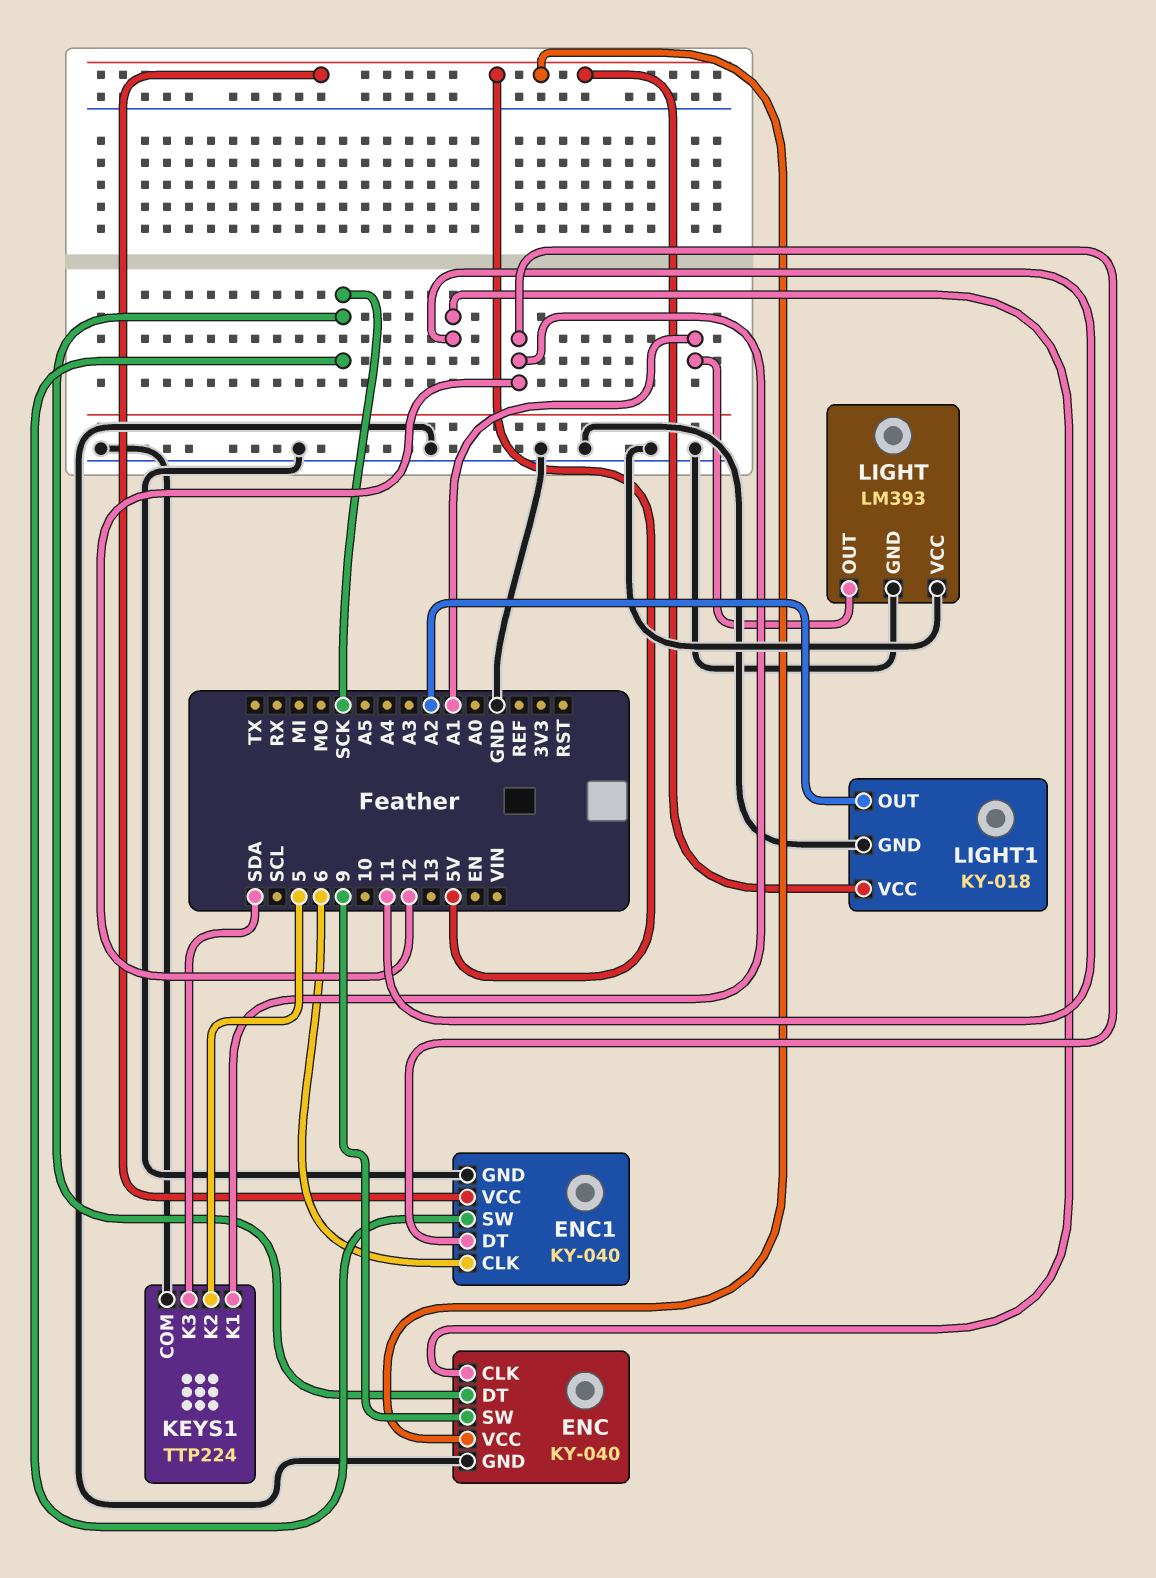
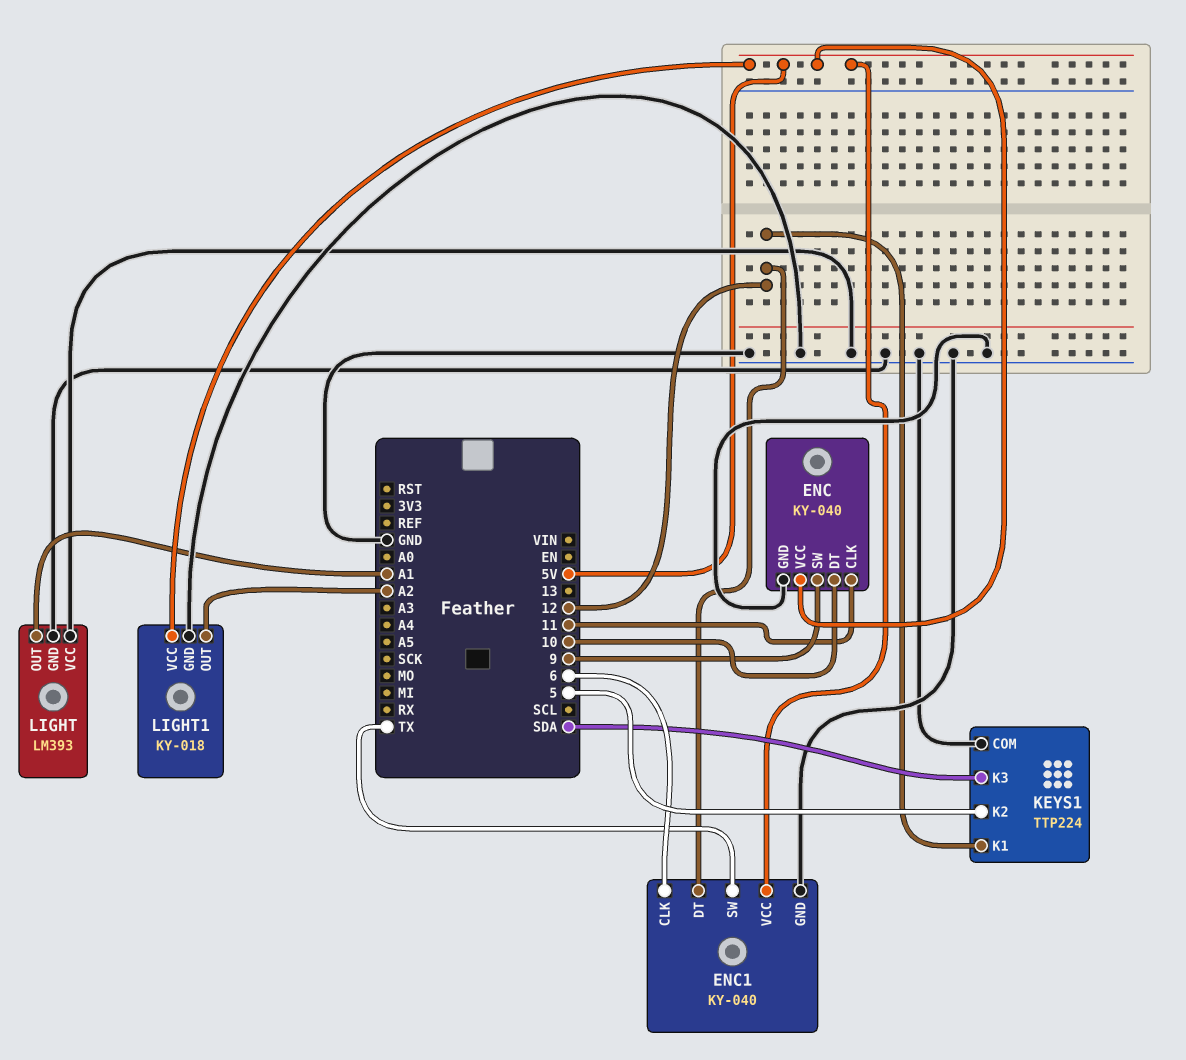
ENC pin DT: SCK -> 10
ENC1 pin SW: SCK -> TX

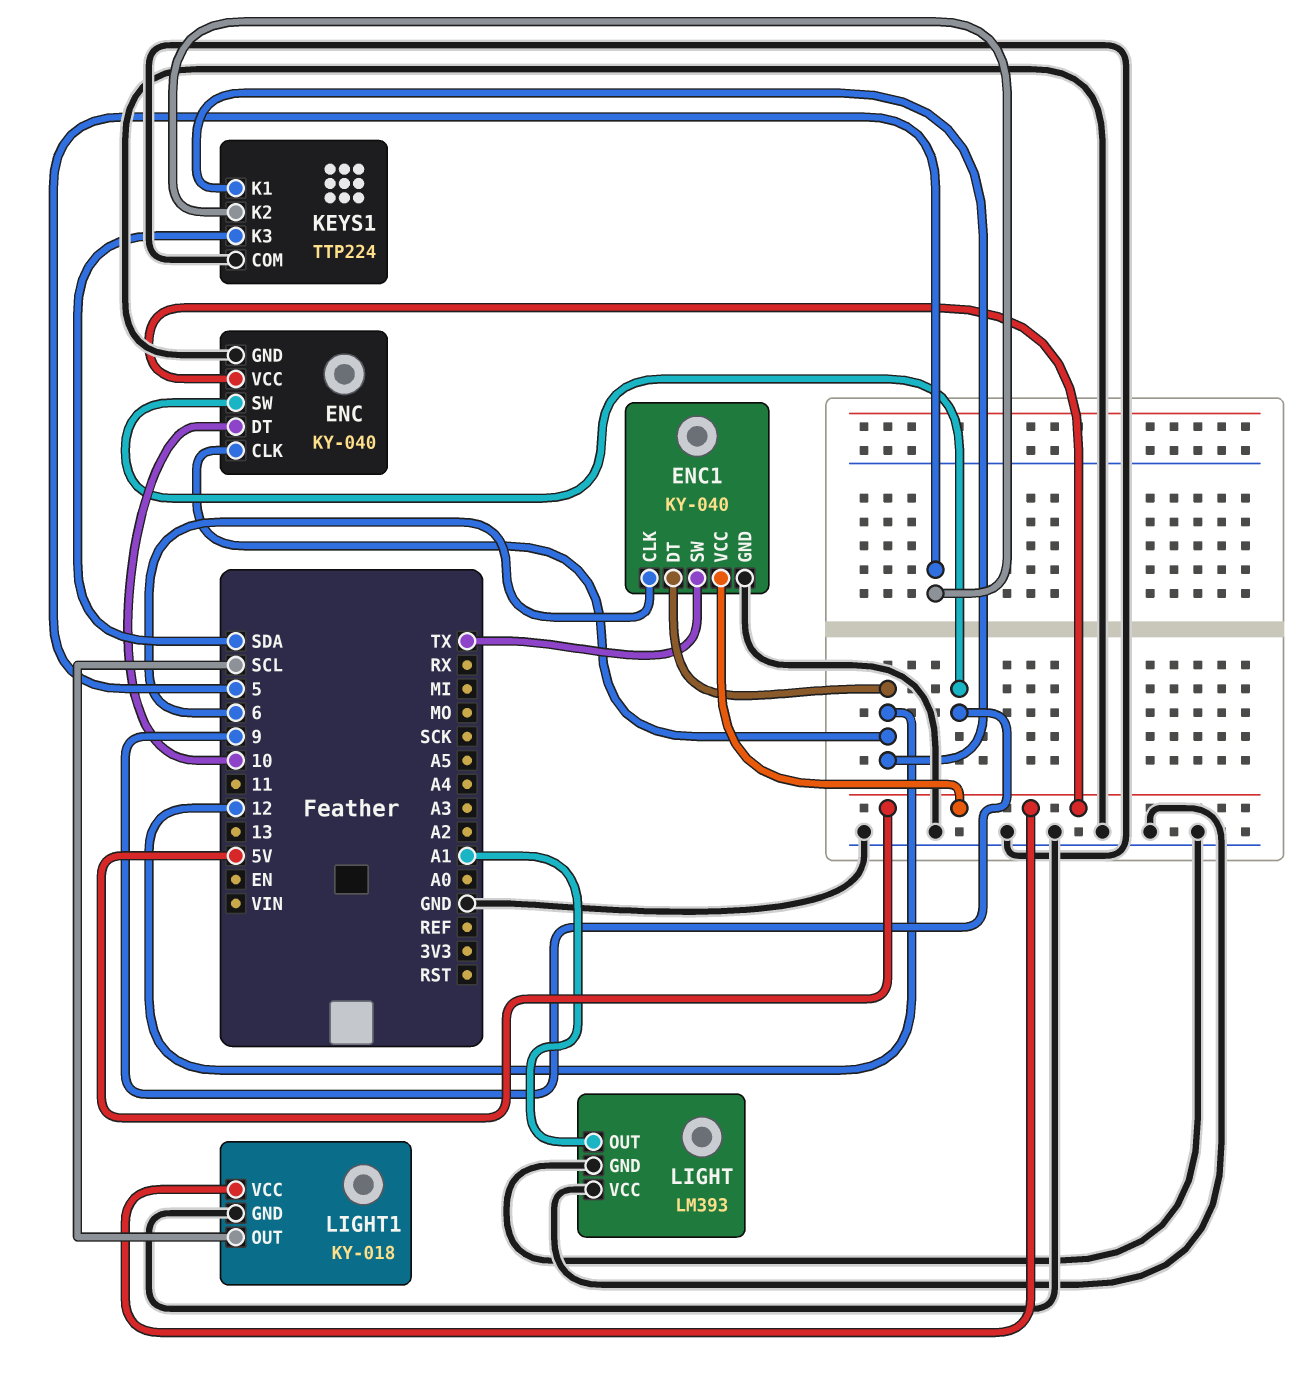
ENC pin CLK: 11 -> 12
LIGHT1 pin OUT: A2 -> SCL

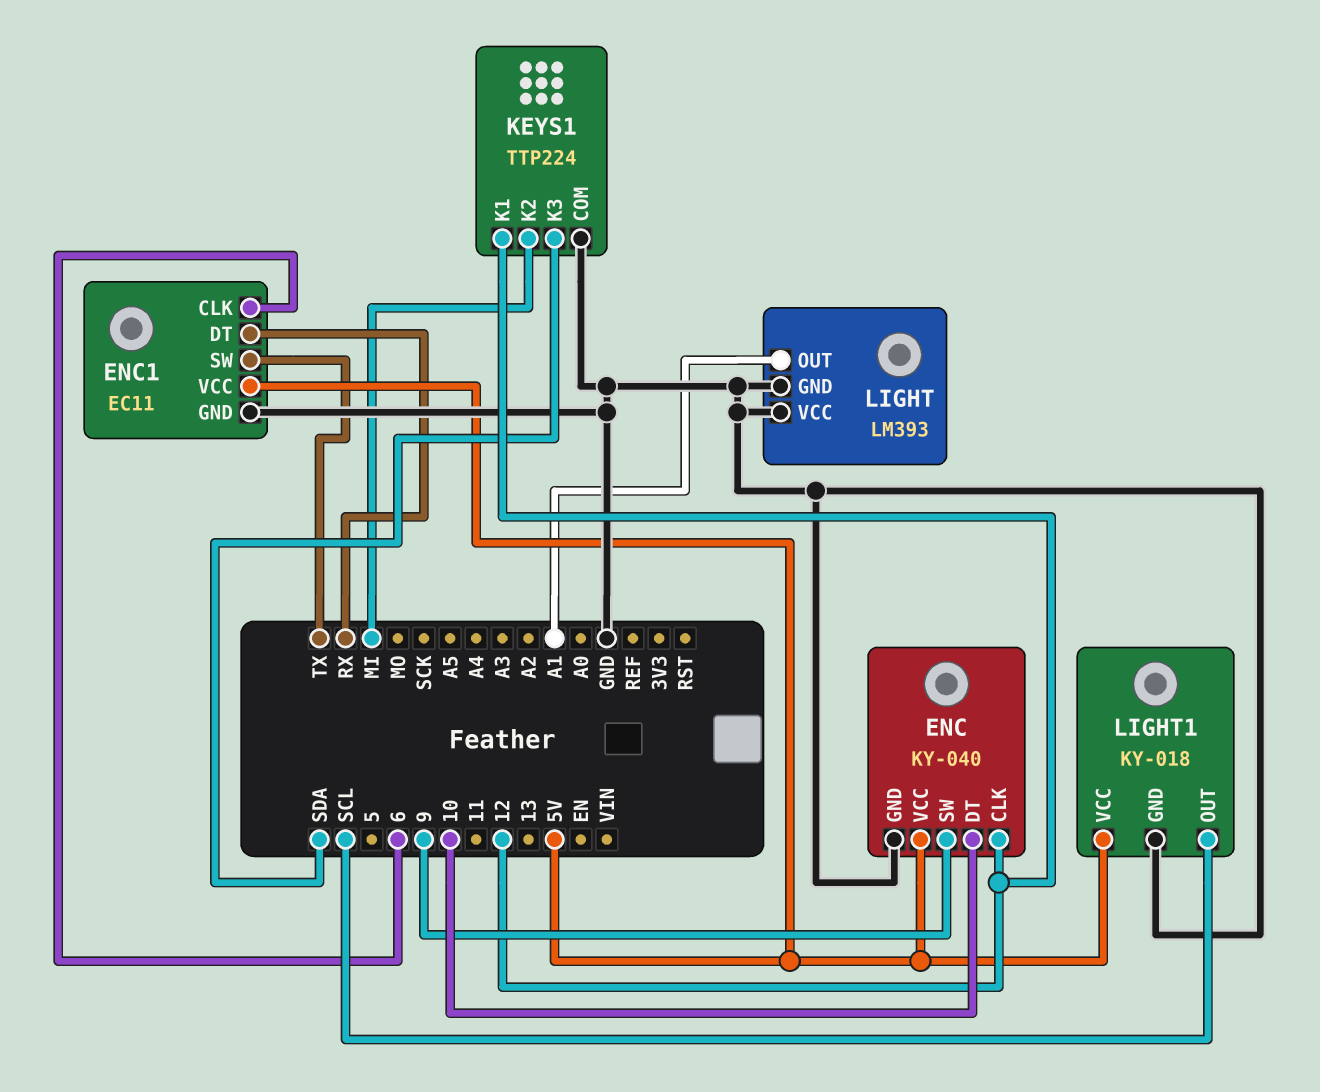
ENC1: KY-040 -> EC11
ENC1 pin DT: 12 -> RX
KEYS1 pin K2: 5 -> MI

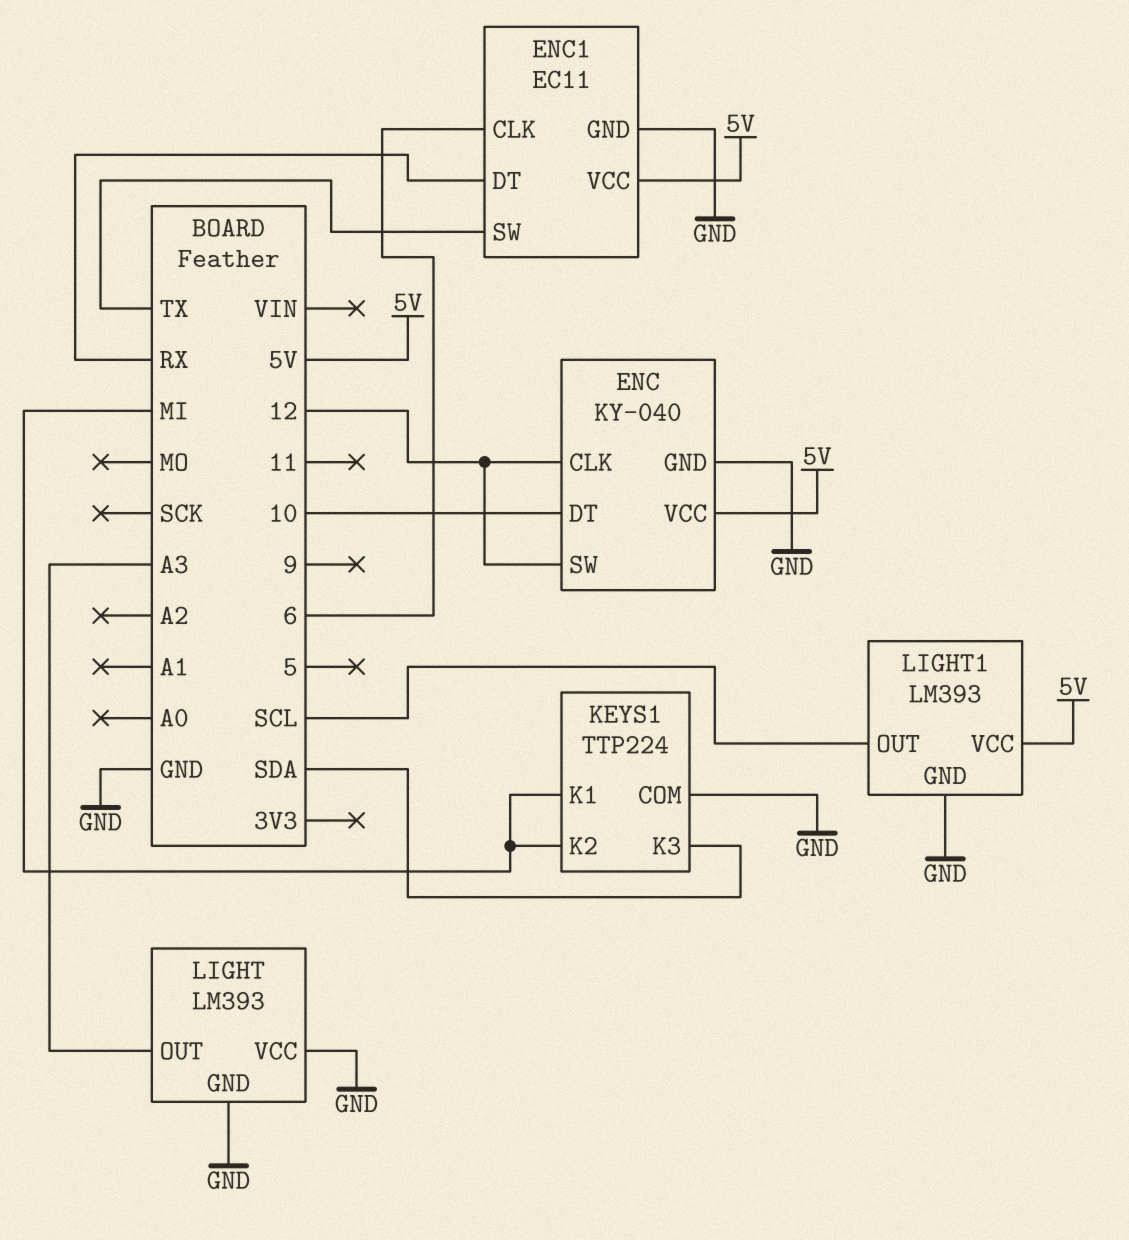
ENC pin SW: 9 -> 12
KEYS1 pin K1: 12 -> MI
LIGHT pin OUT: A1 -> A3
LIGHT1: KY-018 -> LM393

